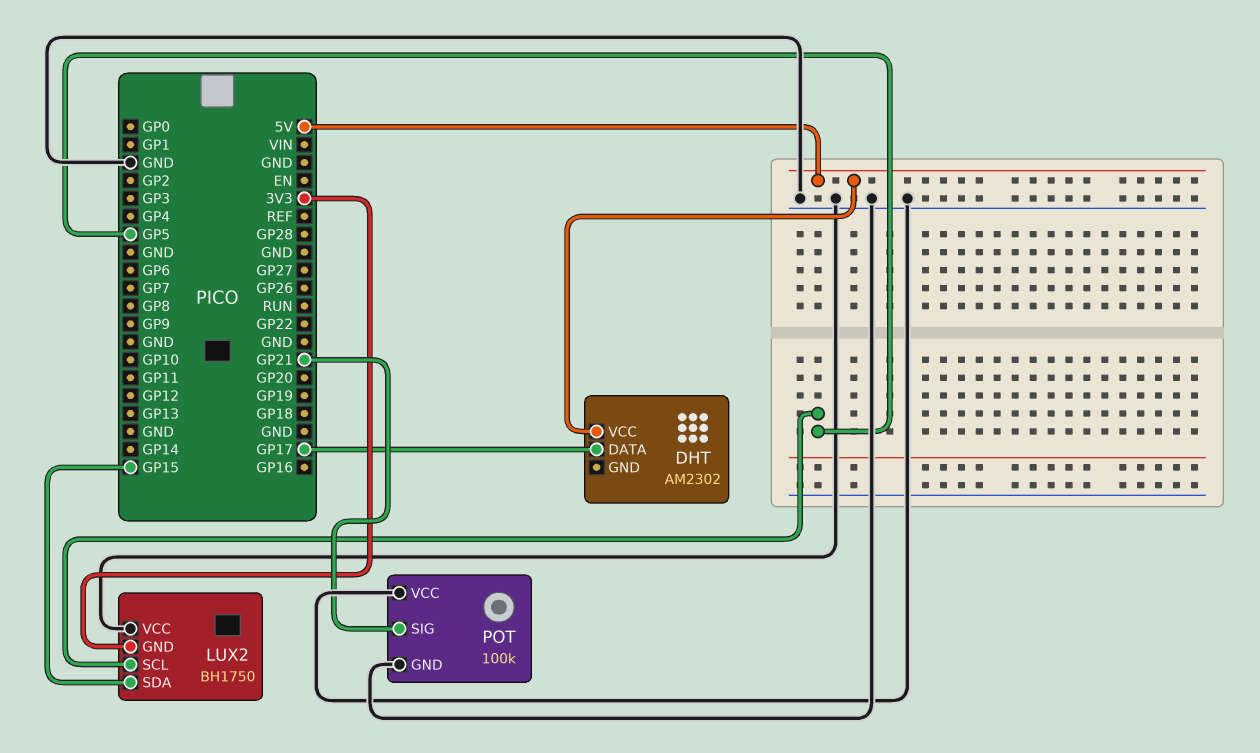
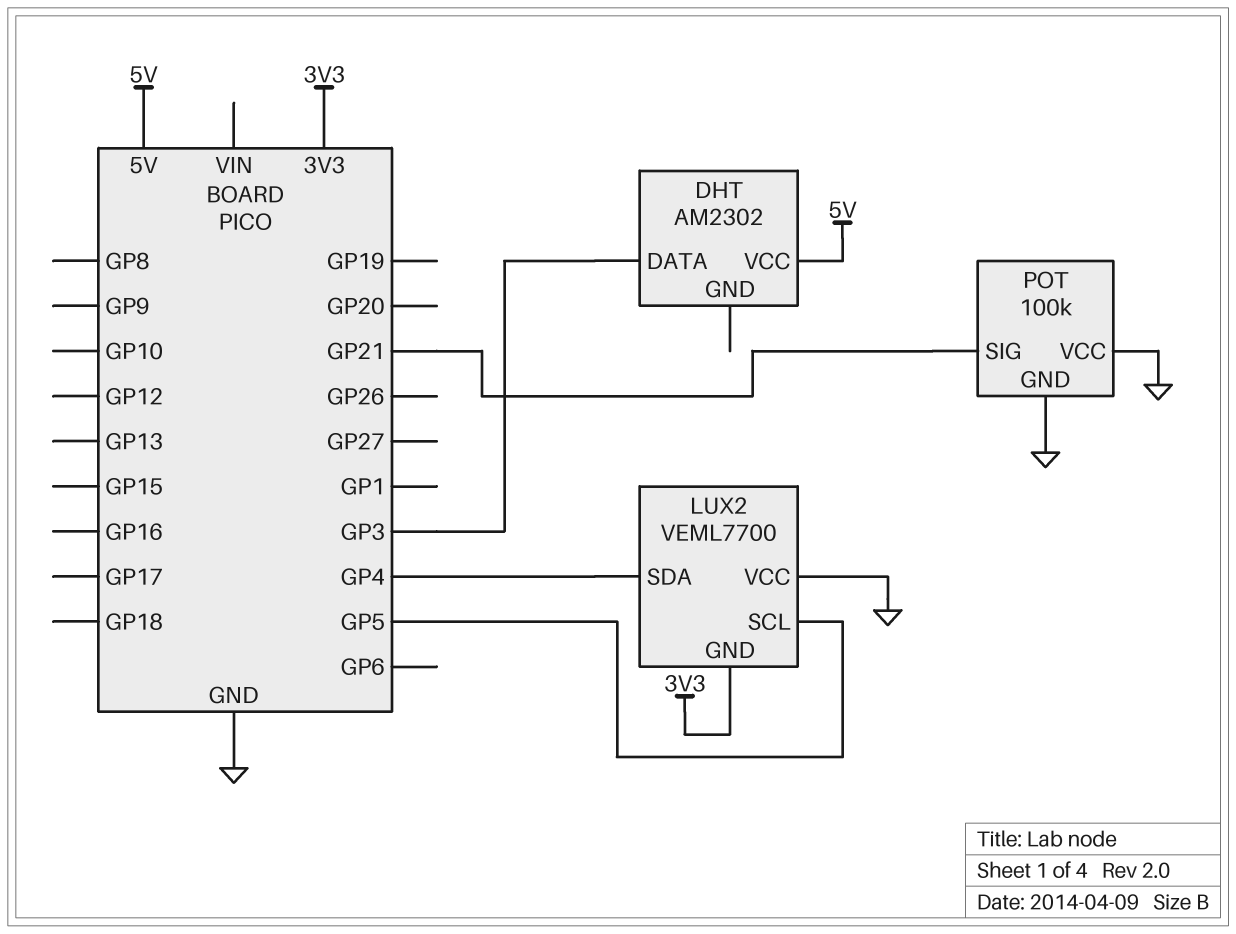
DHT pin DATA: GP17 -> GP3
LUX2: BH1750 -> VEML7700
LUX2 pin SDA: GP15 -> GP4

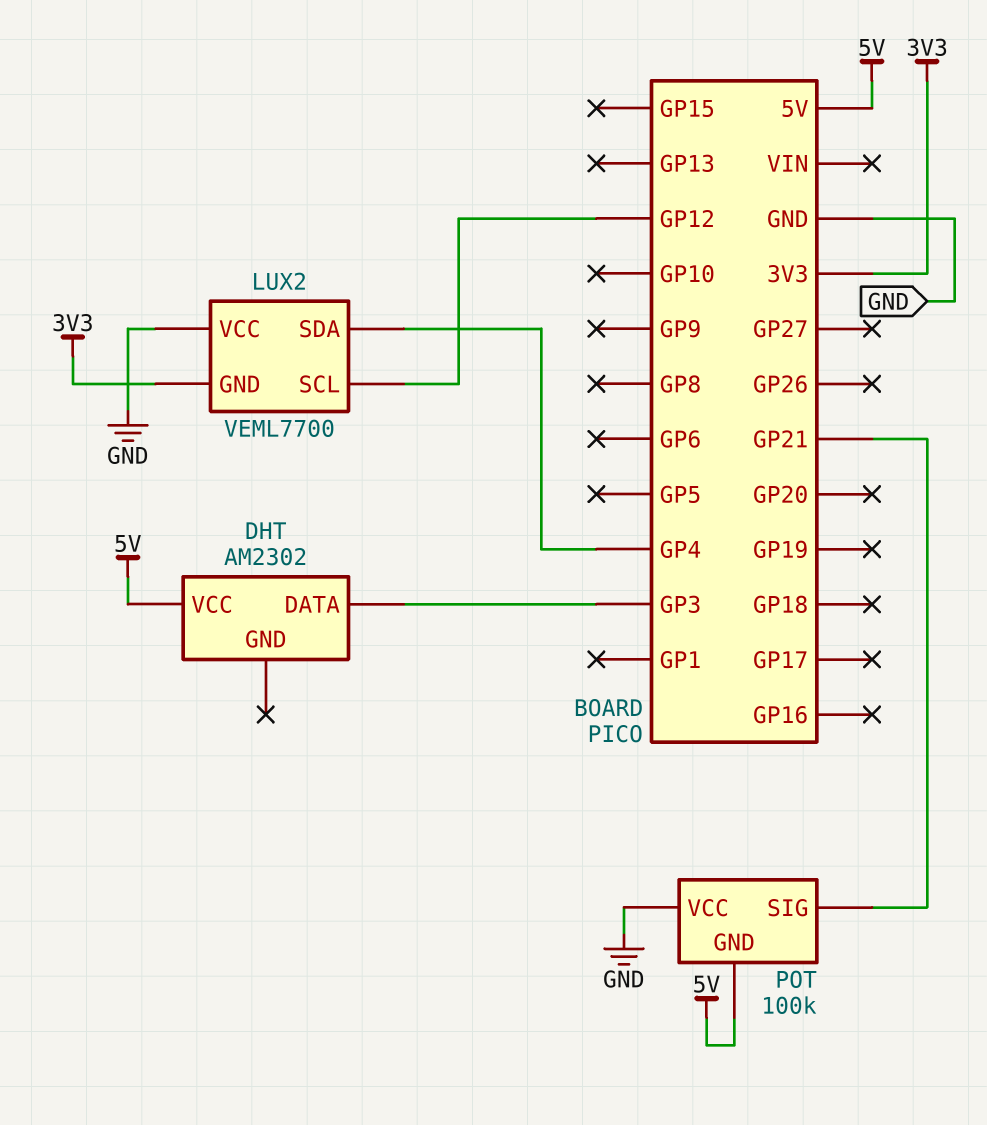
LUX2 pin SCL: GP5 -> GP12
POT pin GND: GND -> 5V

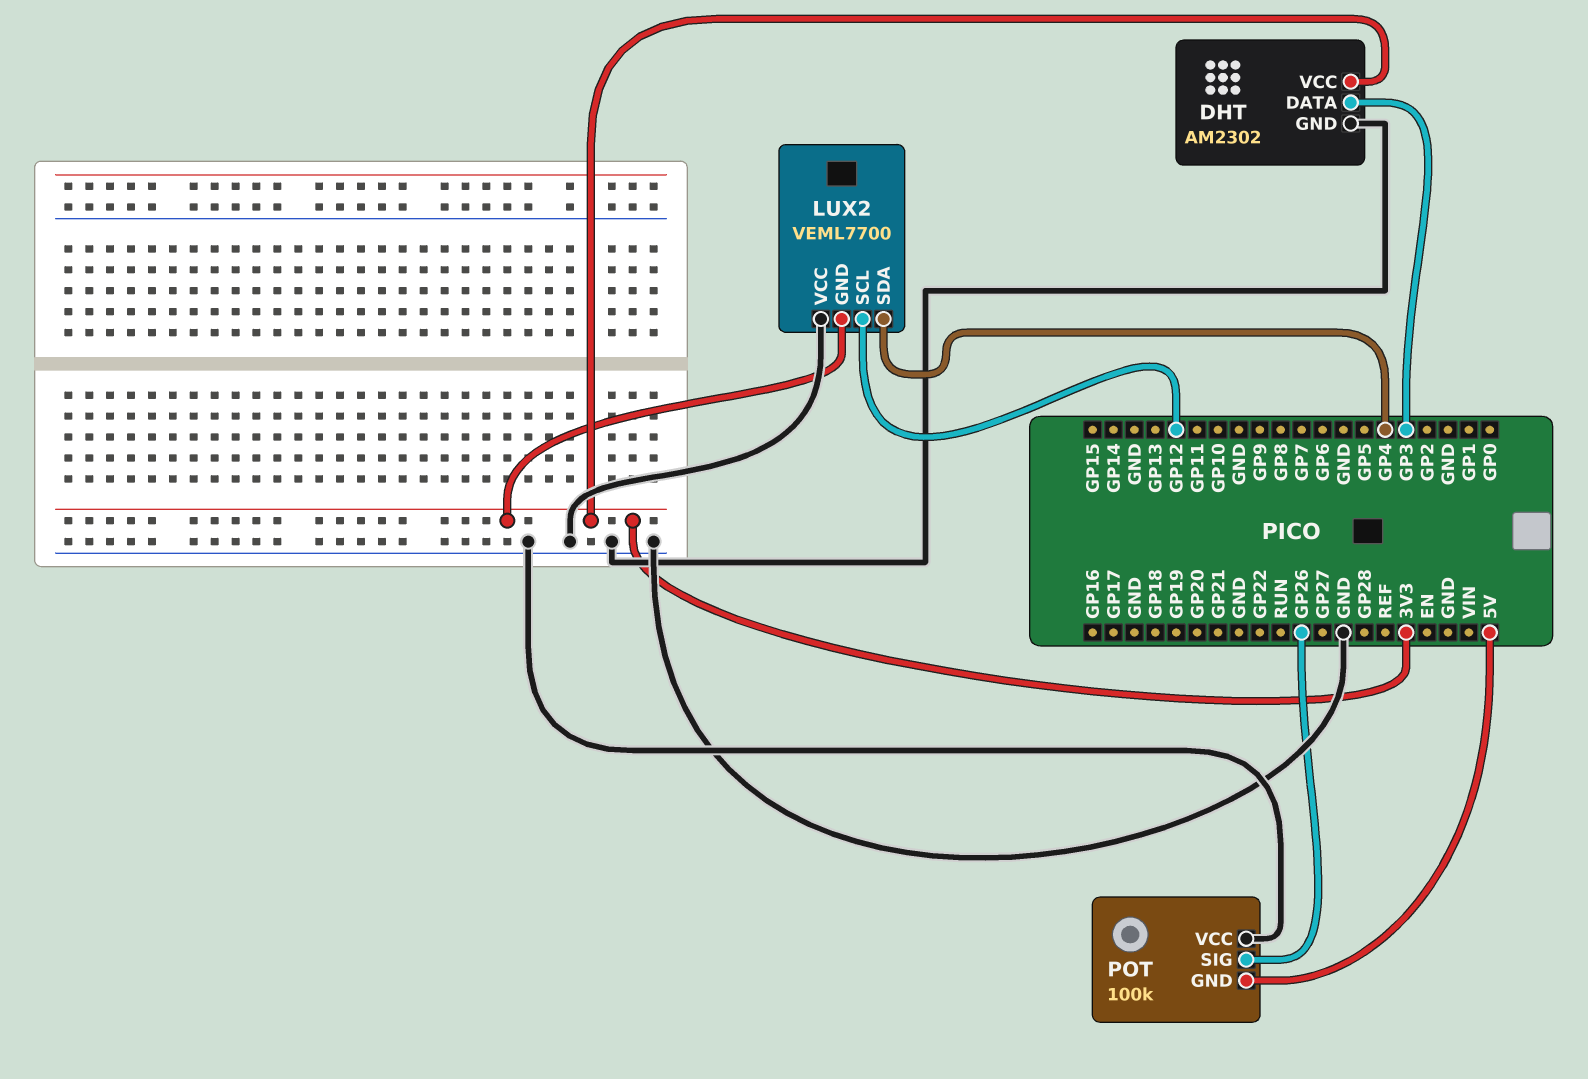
DHT pin GND: none -> GND
DHT pin VCC: 5V -> 3V3
POT pin SIG: GP21 -> GP26

